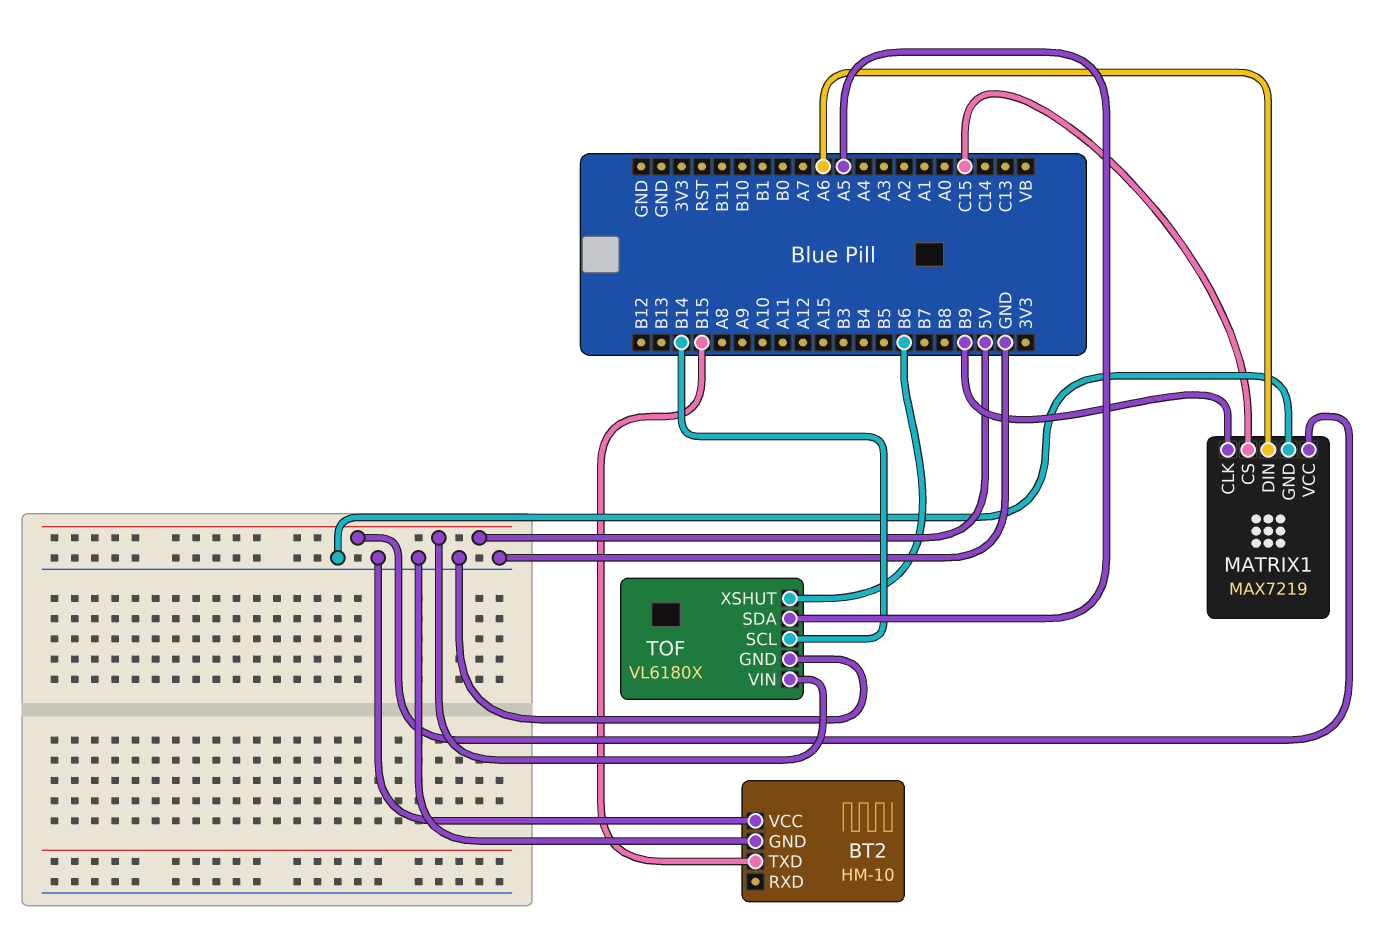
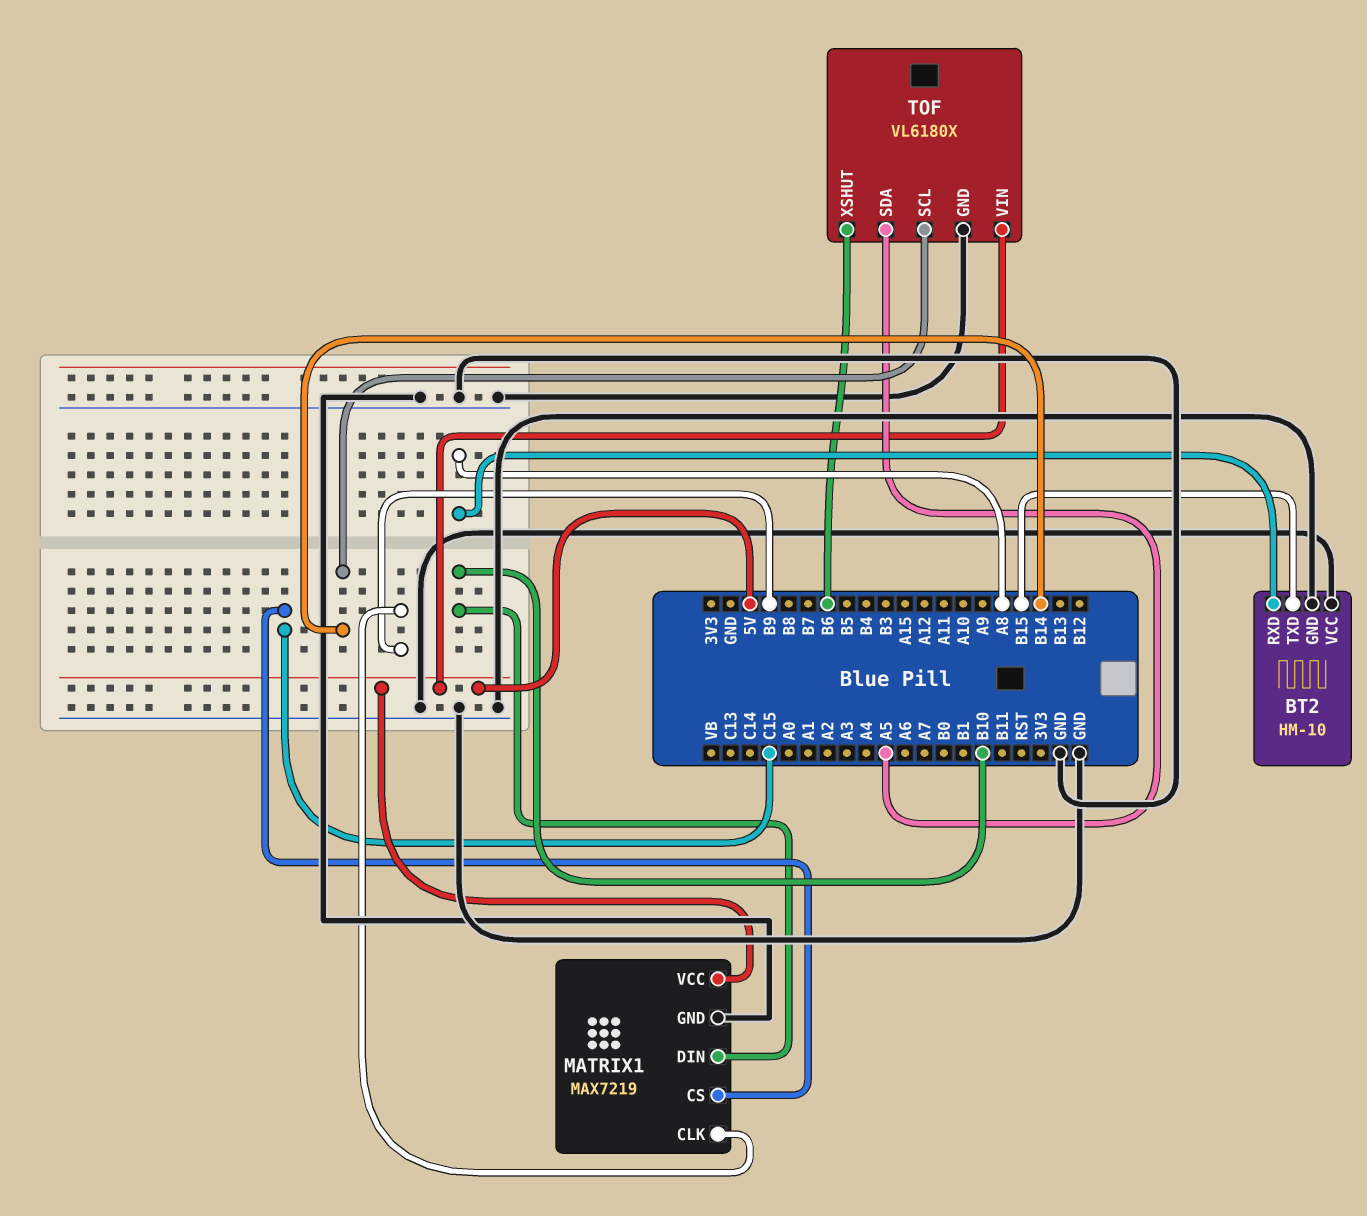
BT2 pin RXD: none -> A8
MATRIX1 pin DIN: A6 -> B10

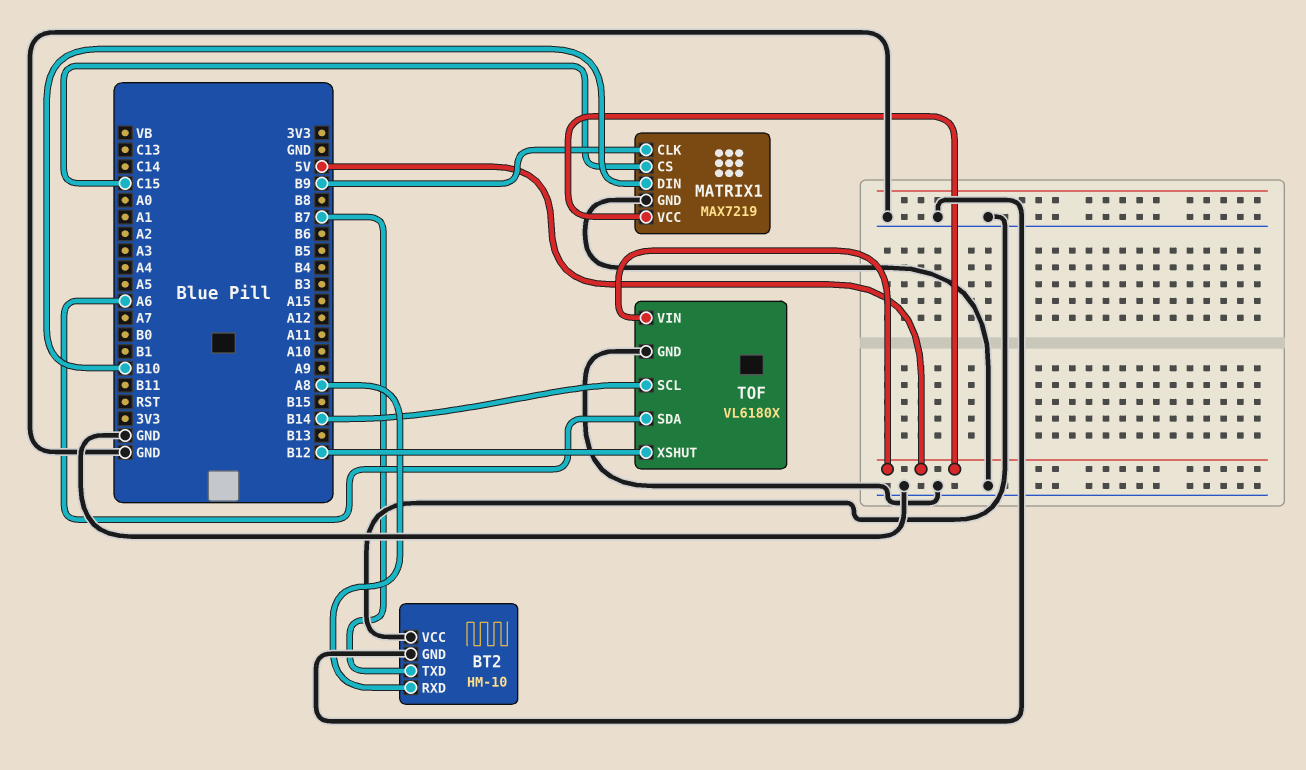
BT2 pin TXD: B15 -> B7
TOF pin SDA: A5 -> A6
TOF pin XSHUT: B6 -> B12

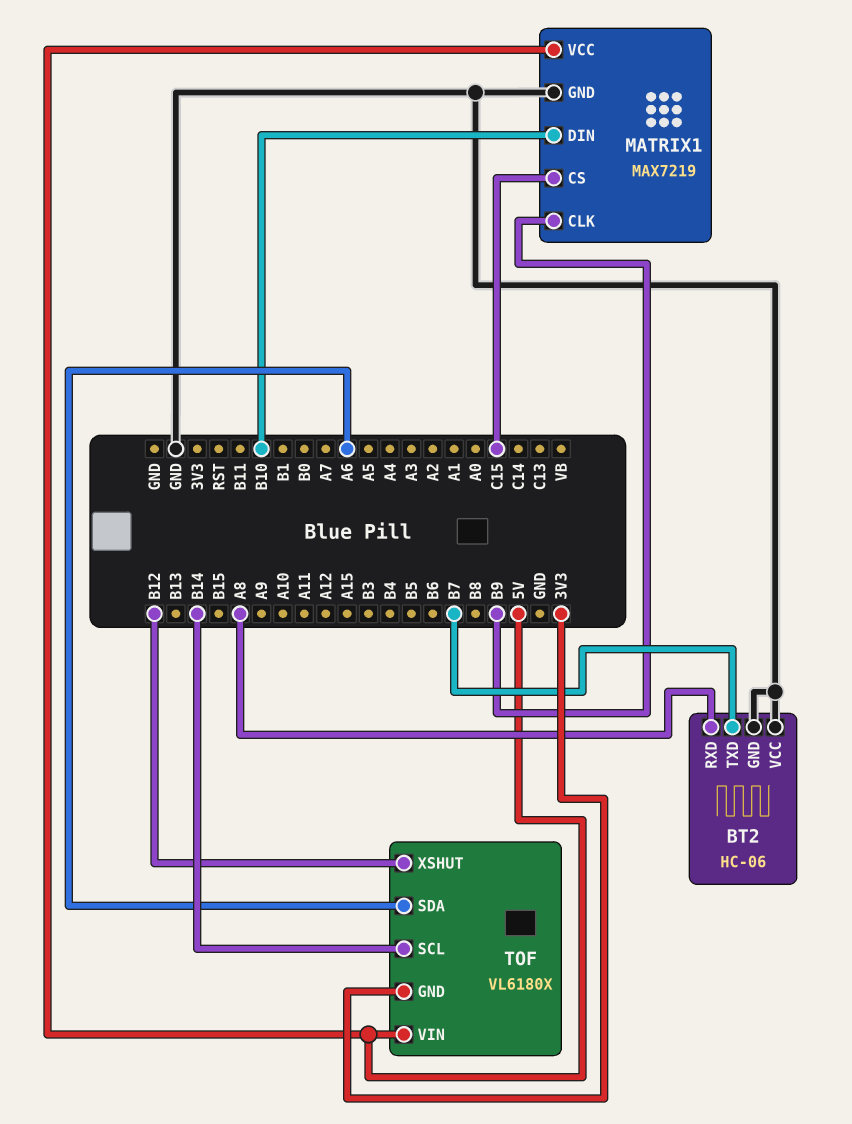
BT2: HM-10 -> HC-06
TOF pin GND: GND -> 3V3

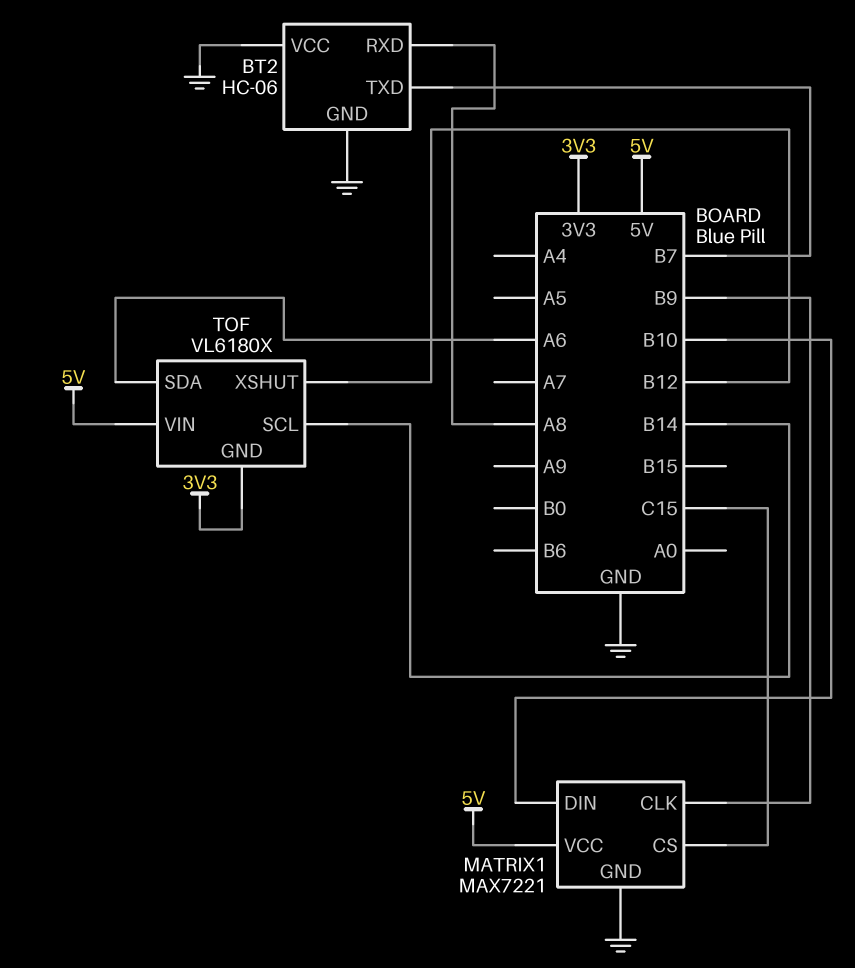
MATRIX1: MAX7219 -> MAX7221

